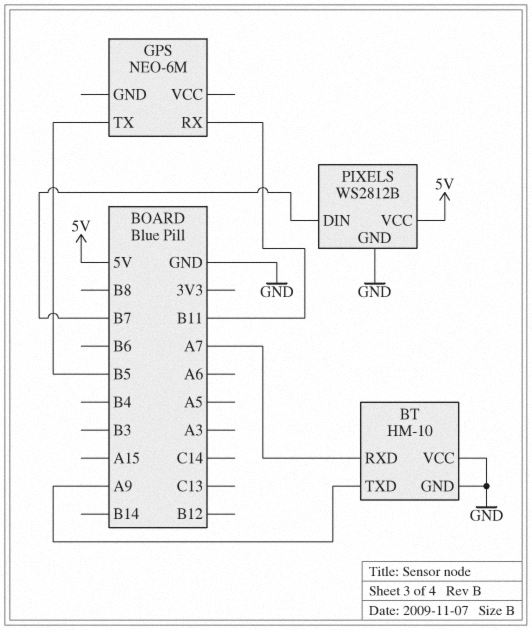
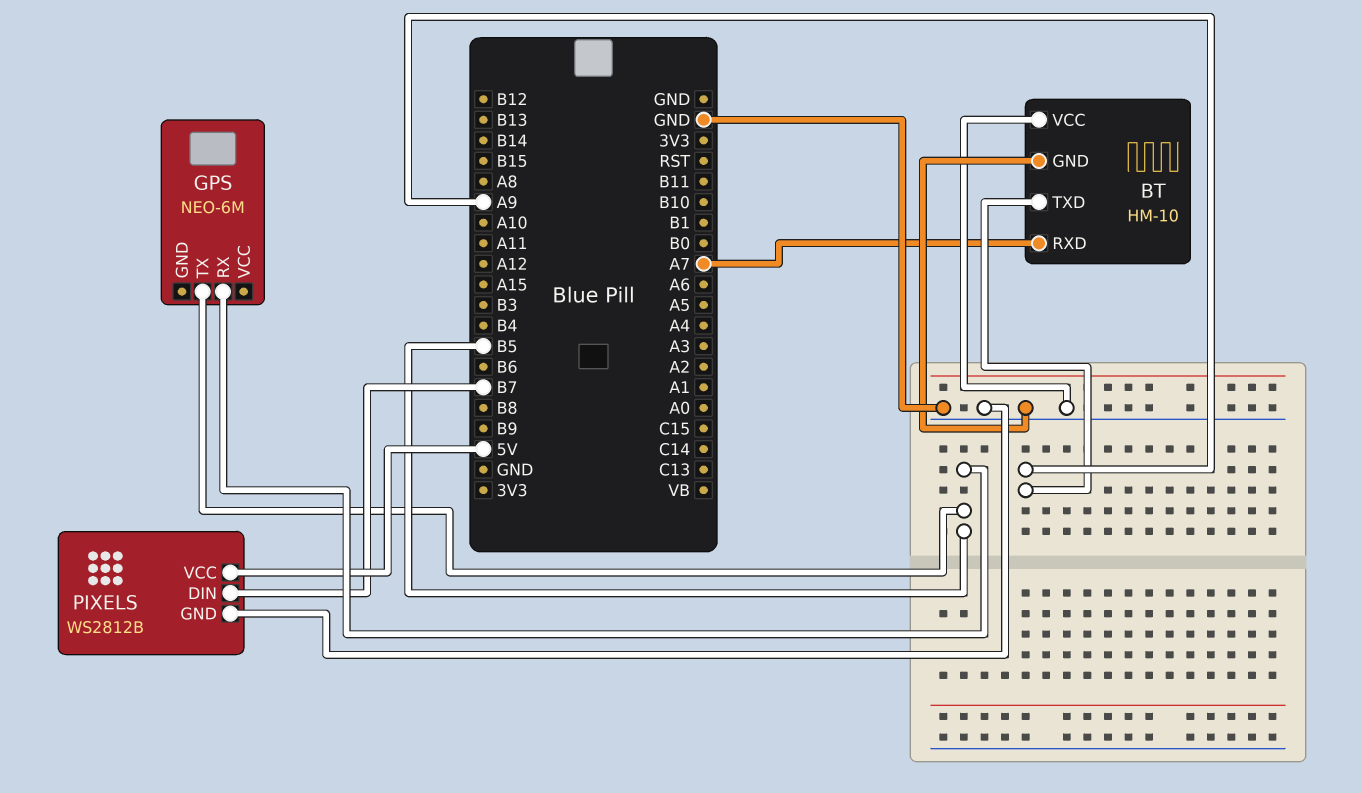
GPS pin RX: B11 -> B5

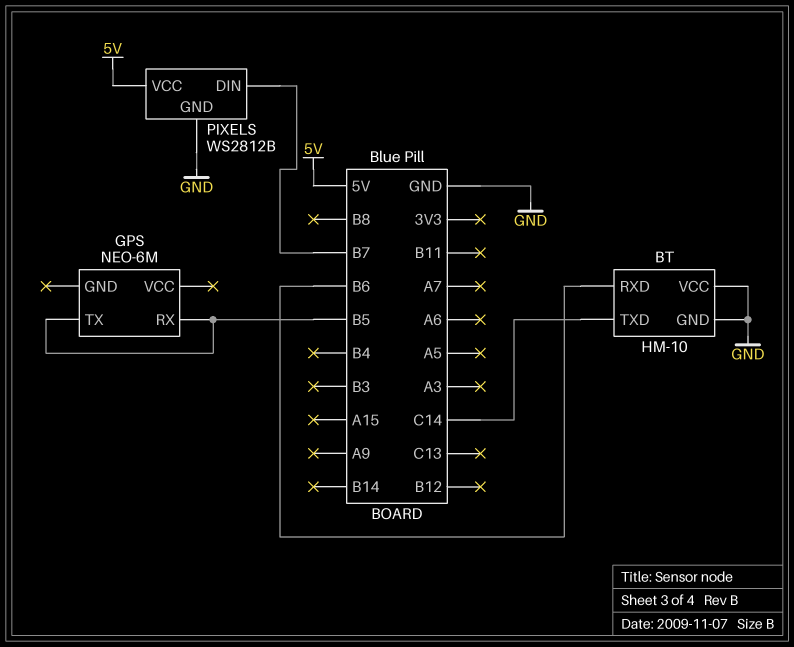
BT pin RXD: A7 -> B6
BT pin TXD: A9 -> C14

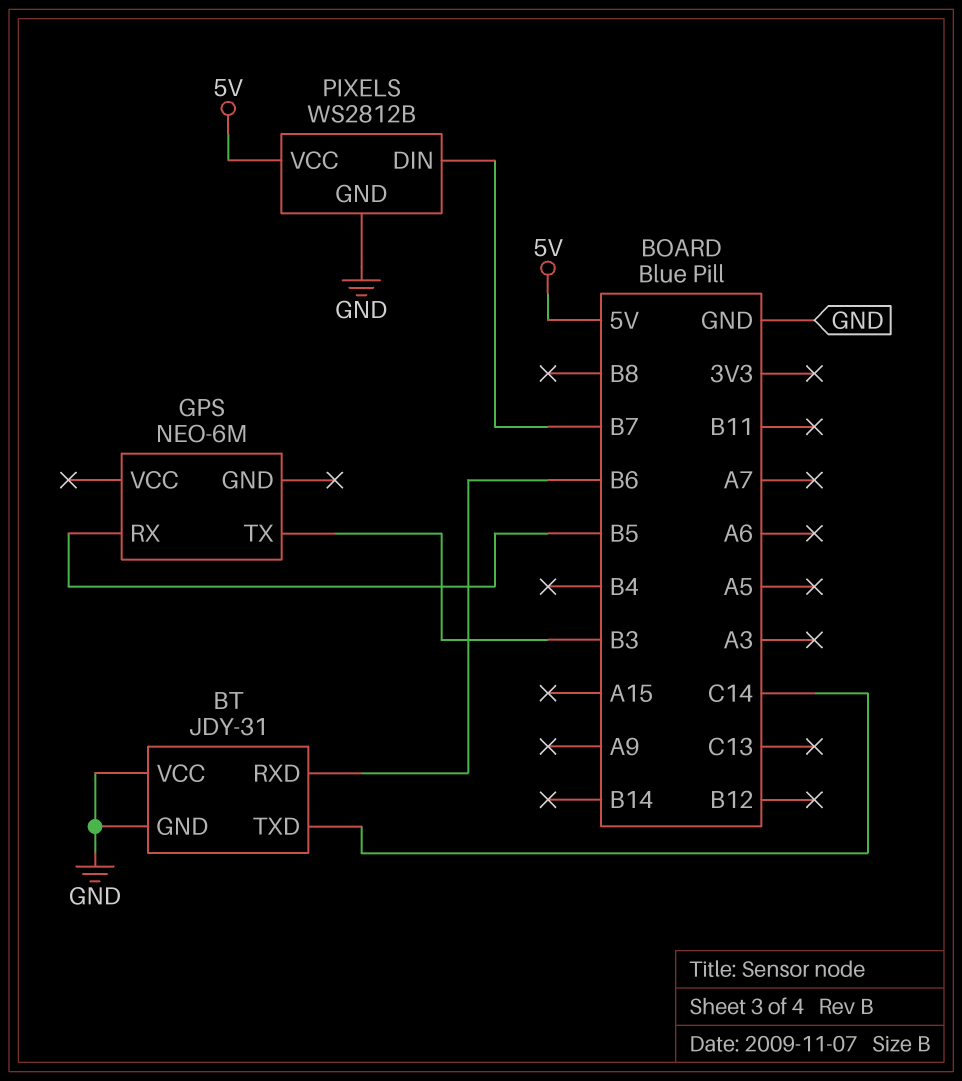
BT: HM-10 -> JDY-31
GPS pin TX: B5 -> B3

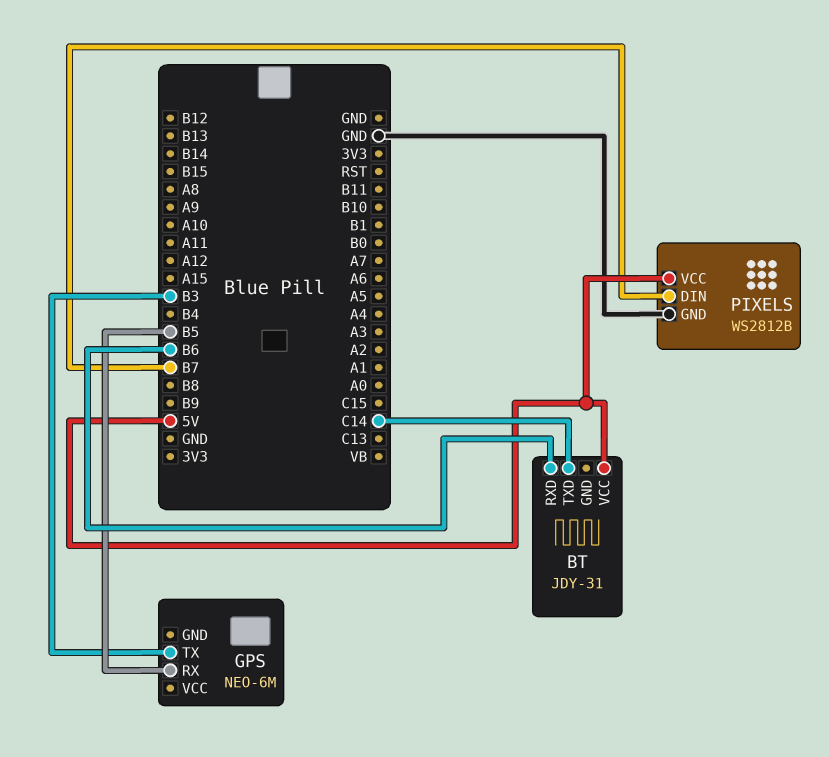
BT pin GND: GND -> none
BT pin VCC: GND -> 5V

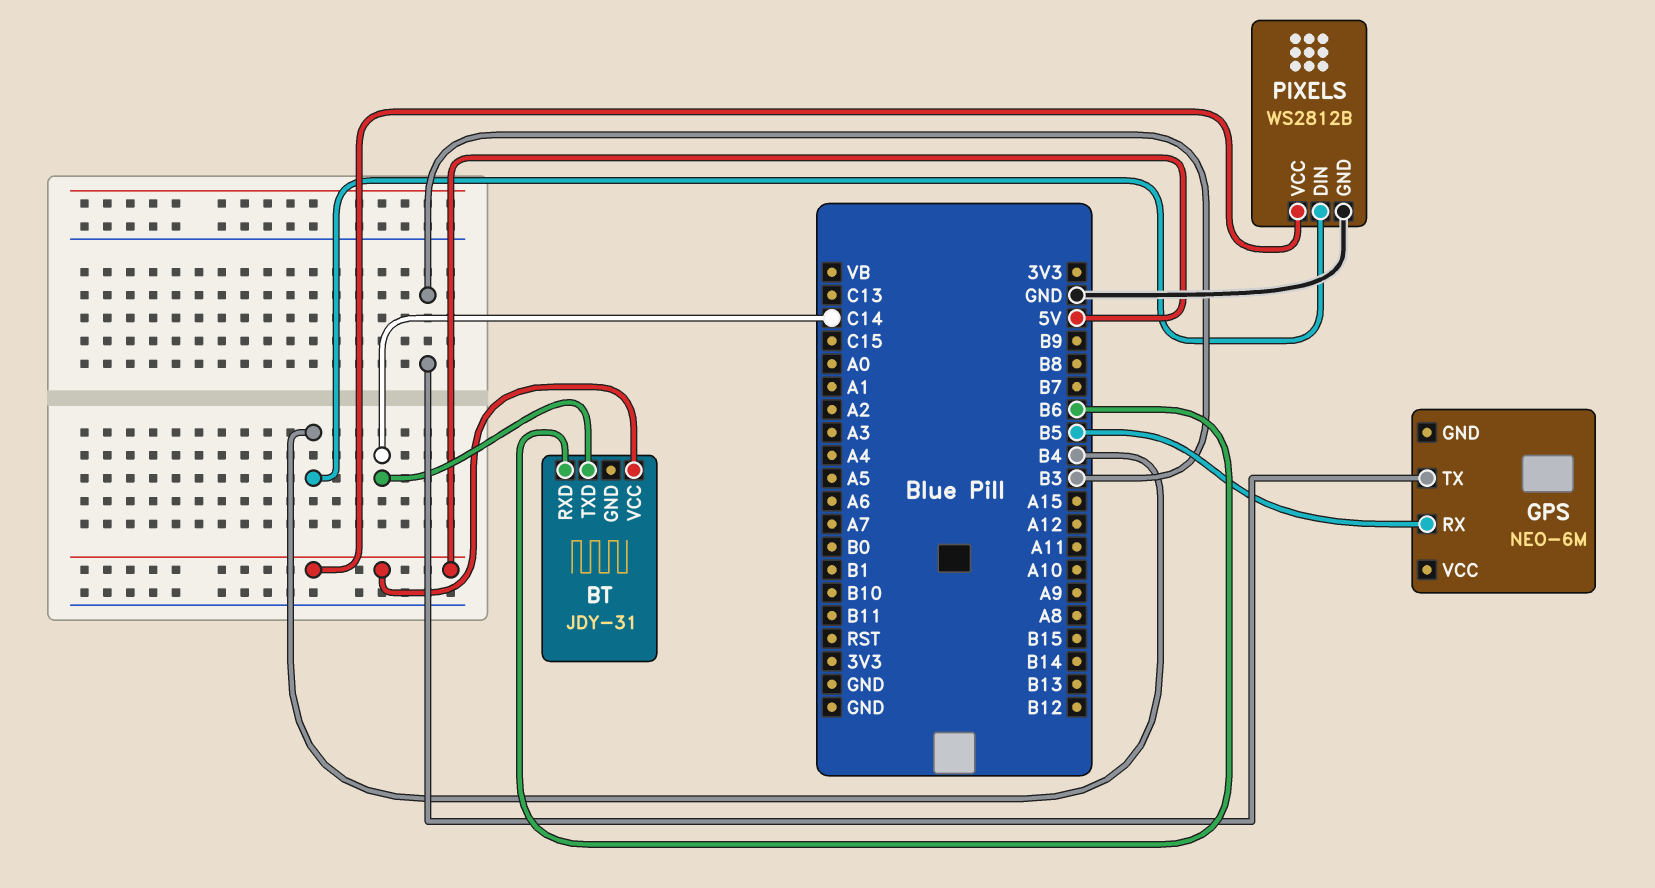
PIXELS pin DIN: B7 -> B4

